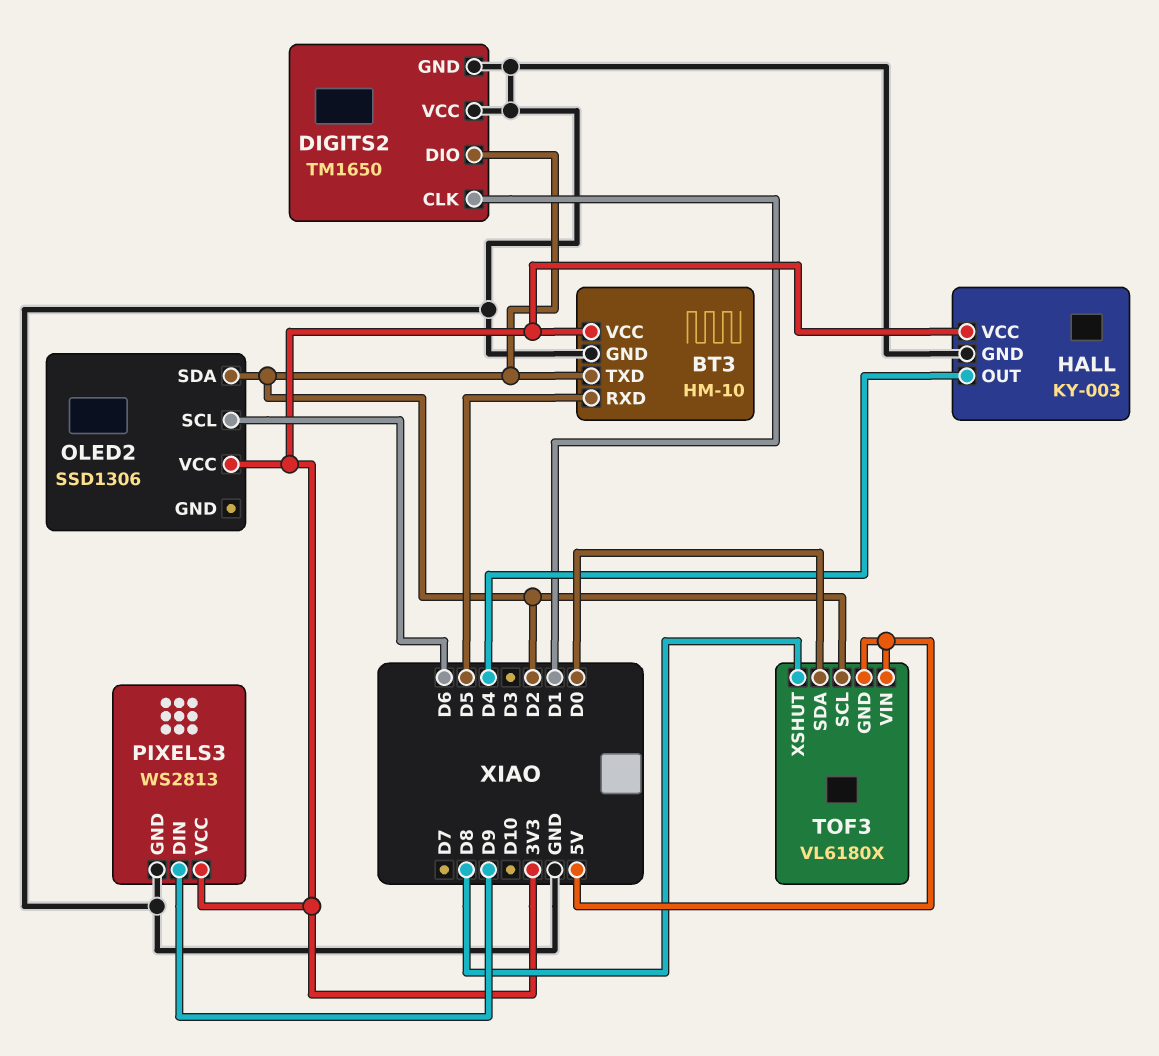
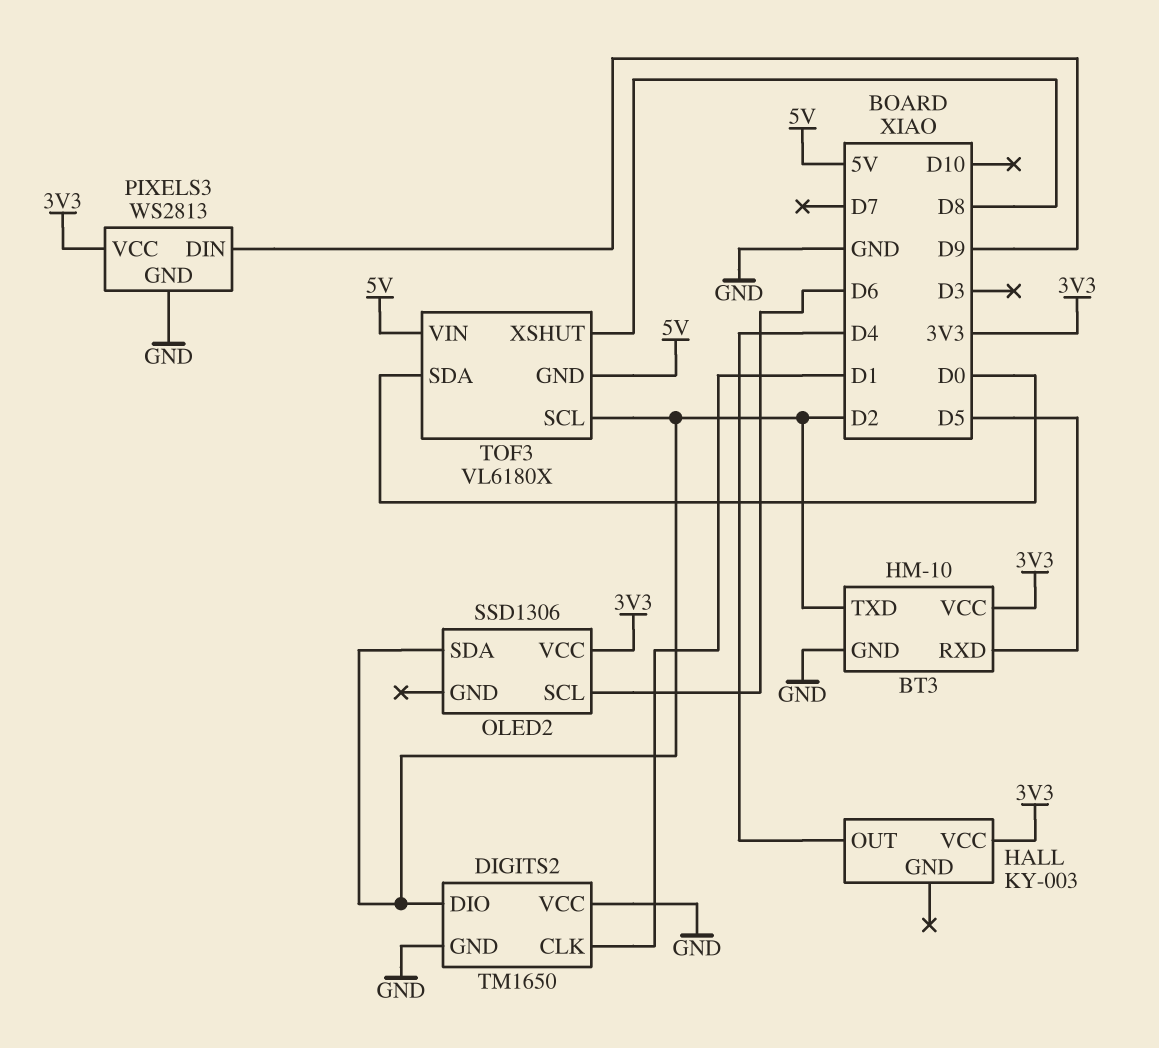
HALL pin GND: GND -> none

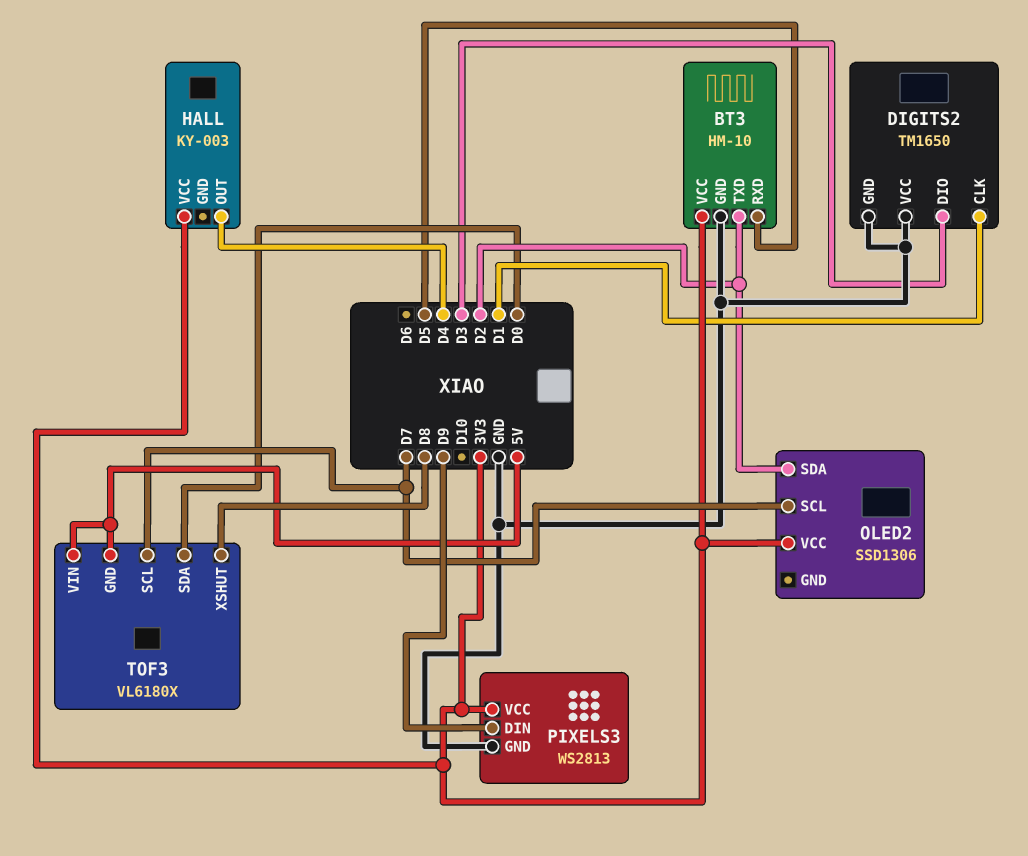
DIGITS2 pin DIO: D2 -> D3
OLED2 pin SCL: D6 -> D7
TOF3 pin SCL: D2 -> D7

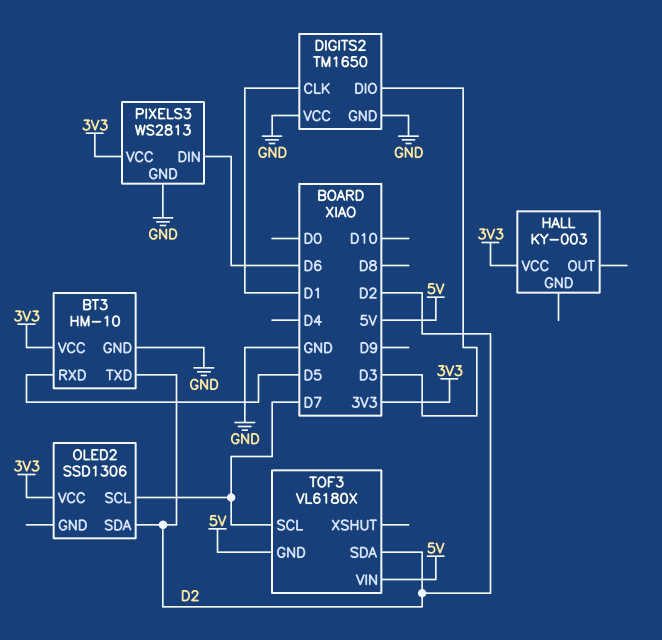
HALL pin OUT: D4 -> none
PIXELS3 pin DIN: D9 -> D6
TOF3 pin SDA: D0 -> D2
TOF3 pin XSHUT: D8 -> none

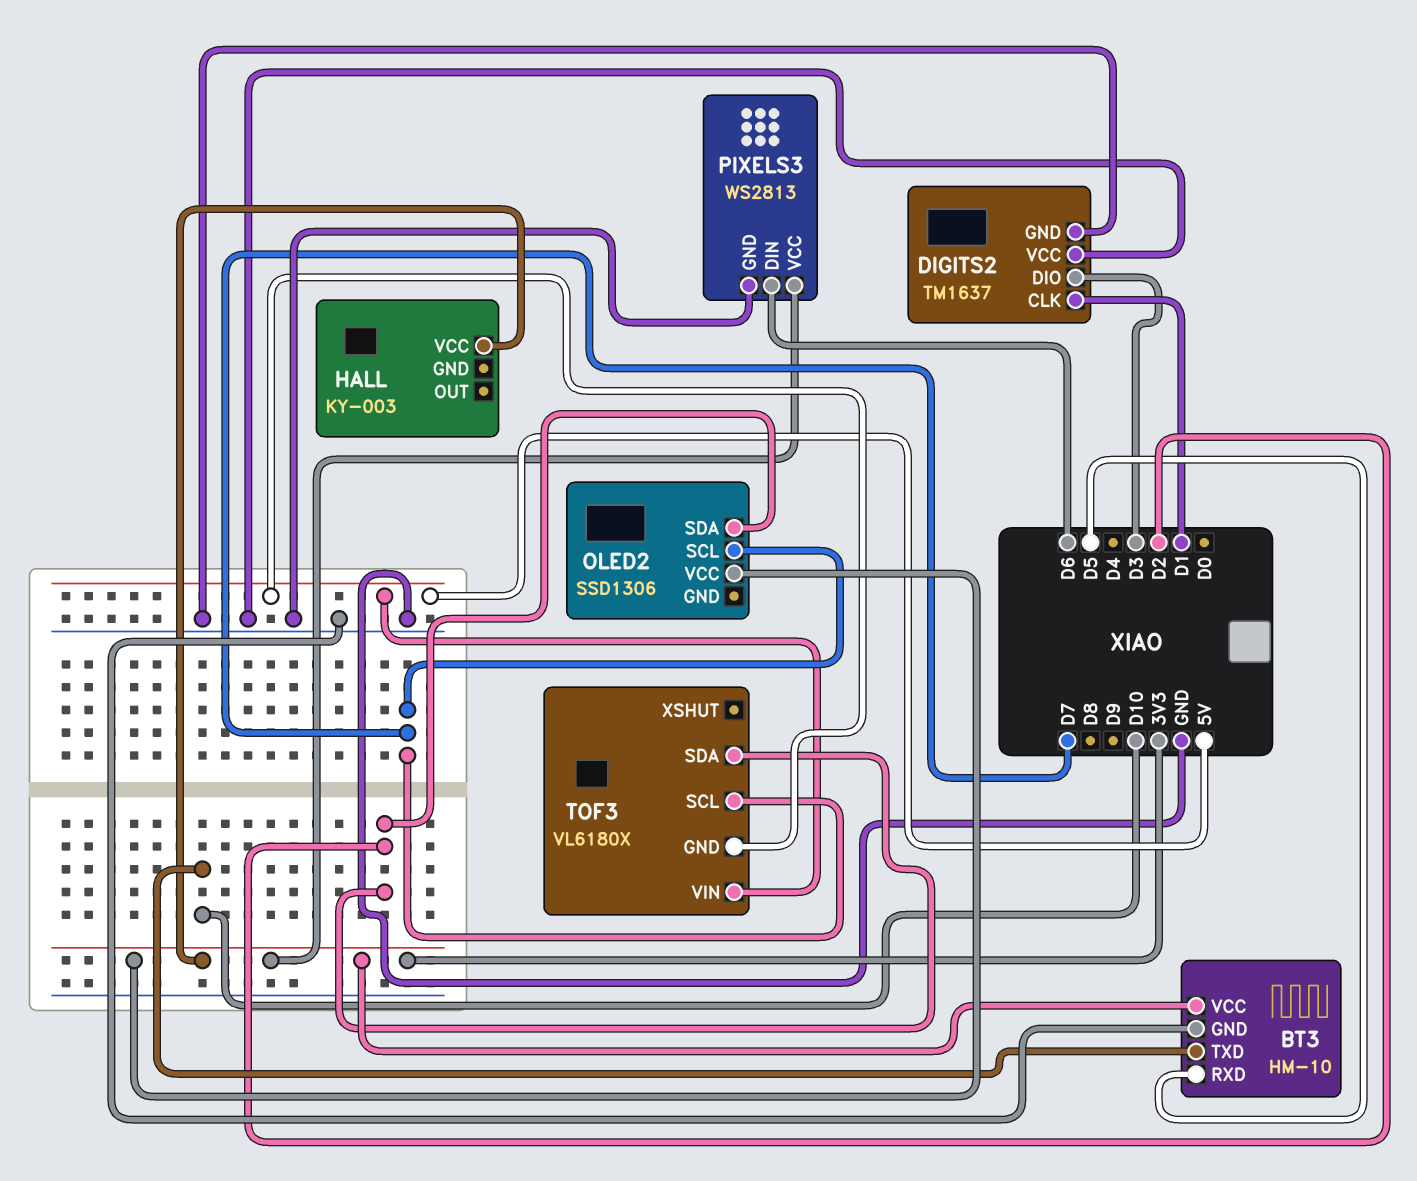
BT3 pin TXD: D2 -> D10
DIGITS2: TM1650 -> TM1637

